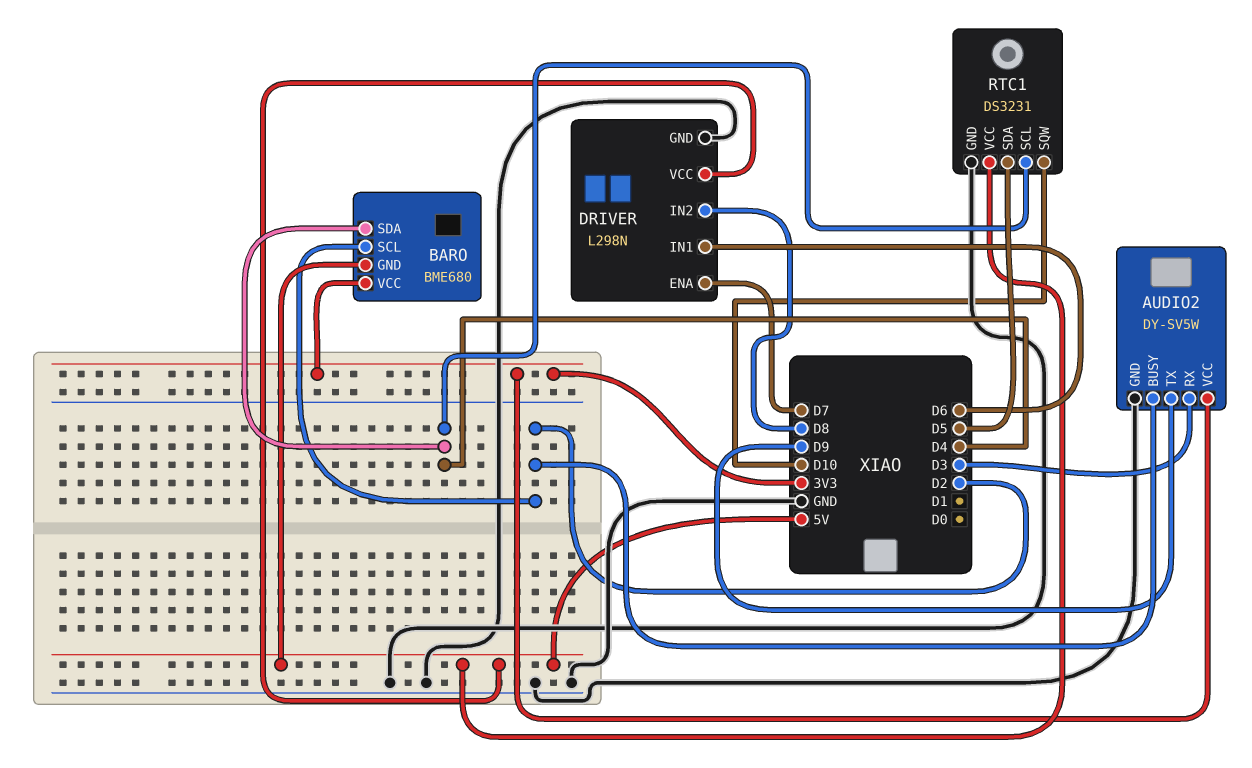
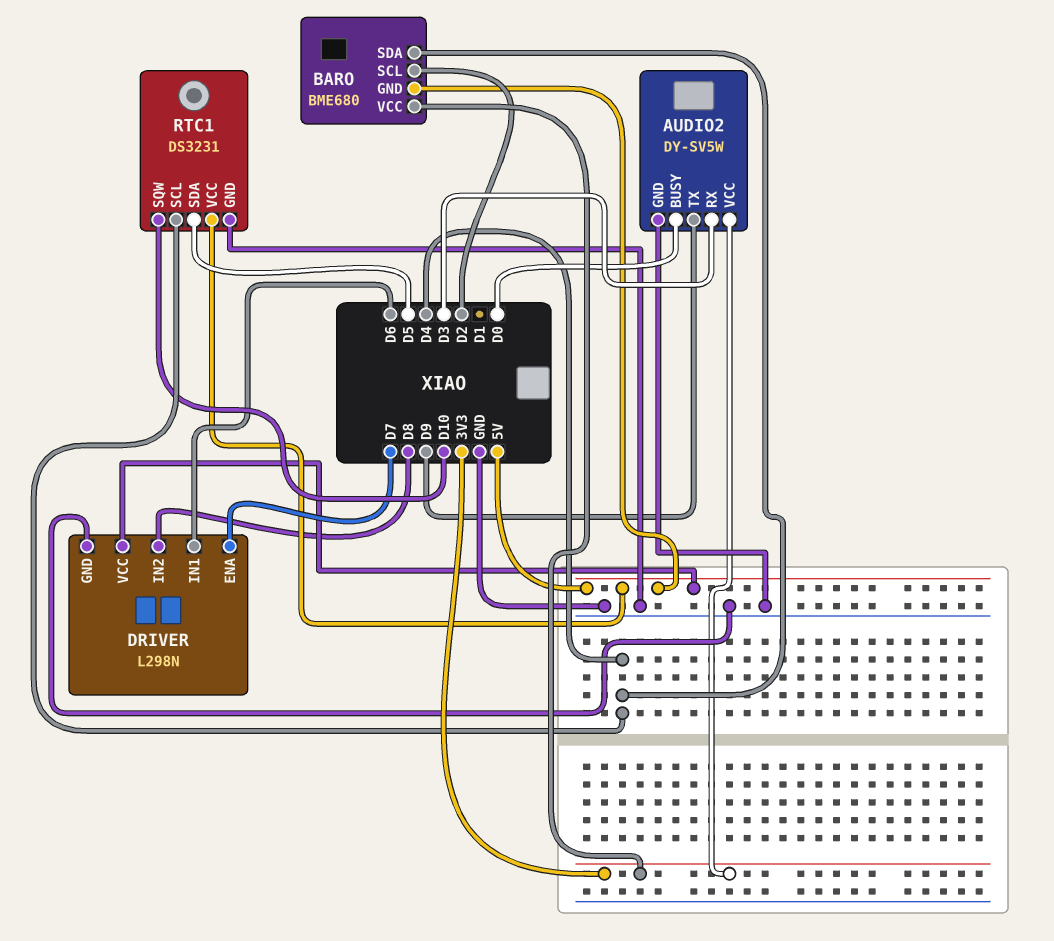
AUDIO2 pin BUSY: D2 -> D0

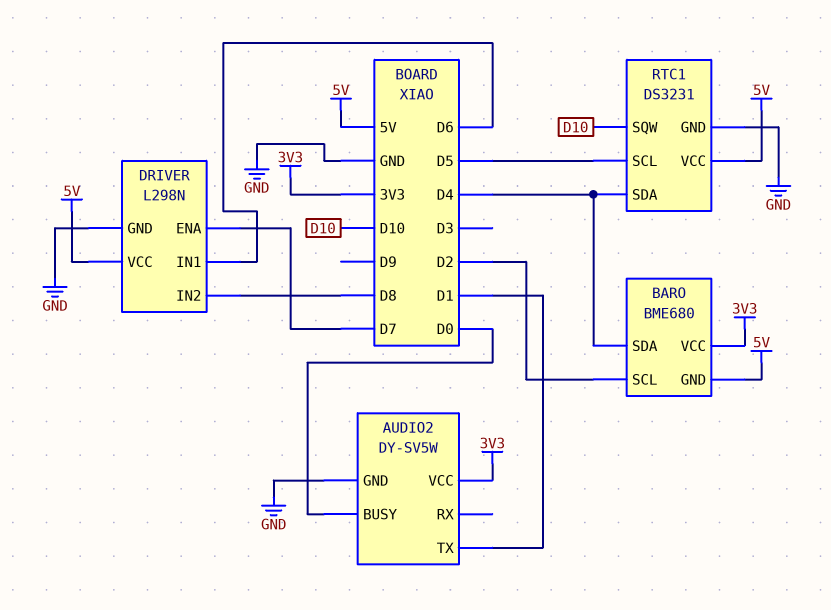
AUDIO2 pin RX: D3 -> none
AUDIO2 pin TX: D9 -> D1
RTC1 pin SCL: D4 -> D5
RTC1 pin SDA: D5 -> D4

